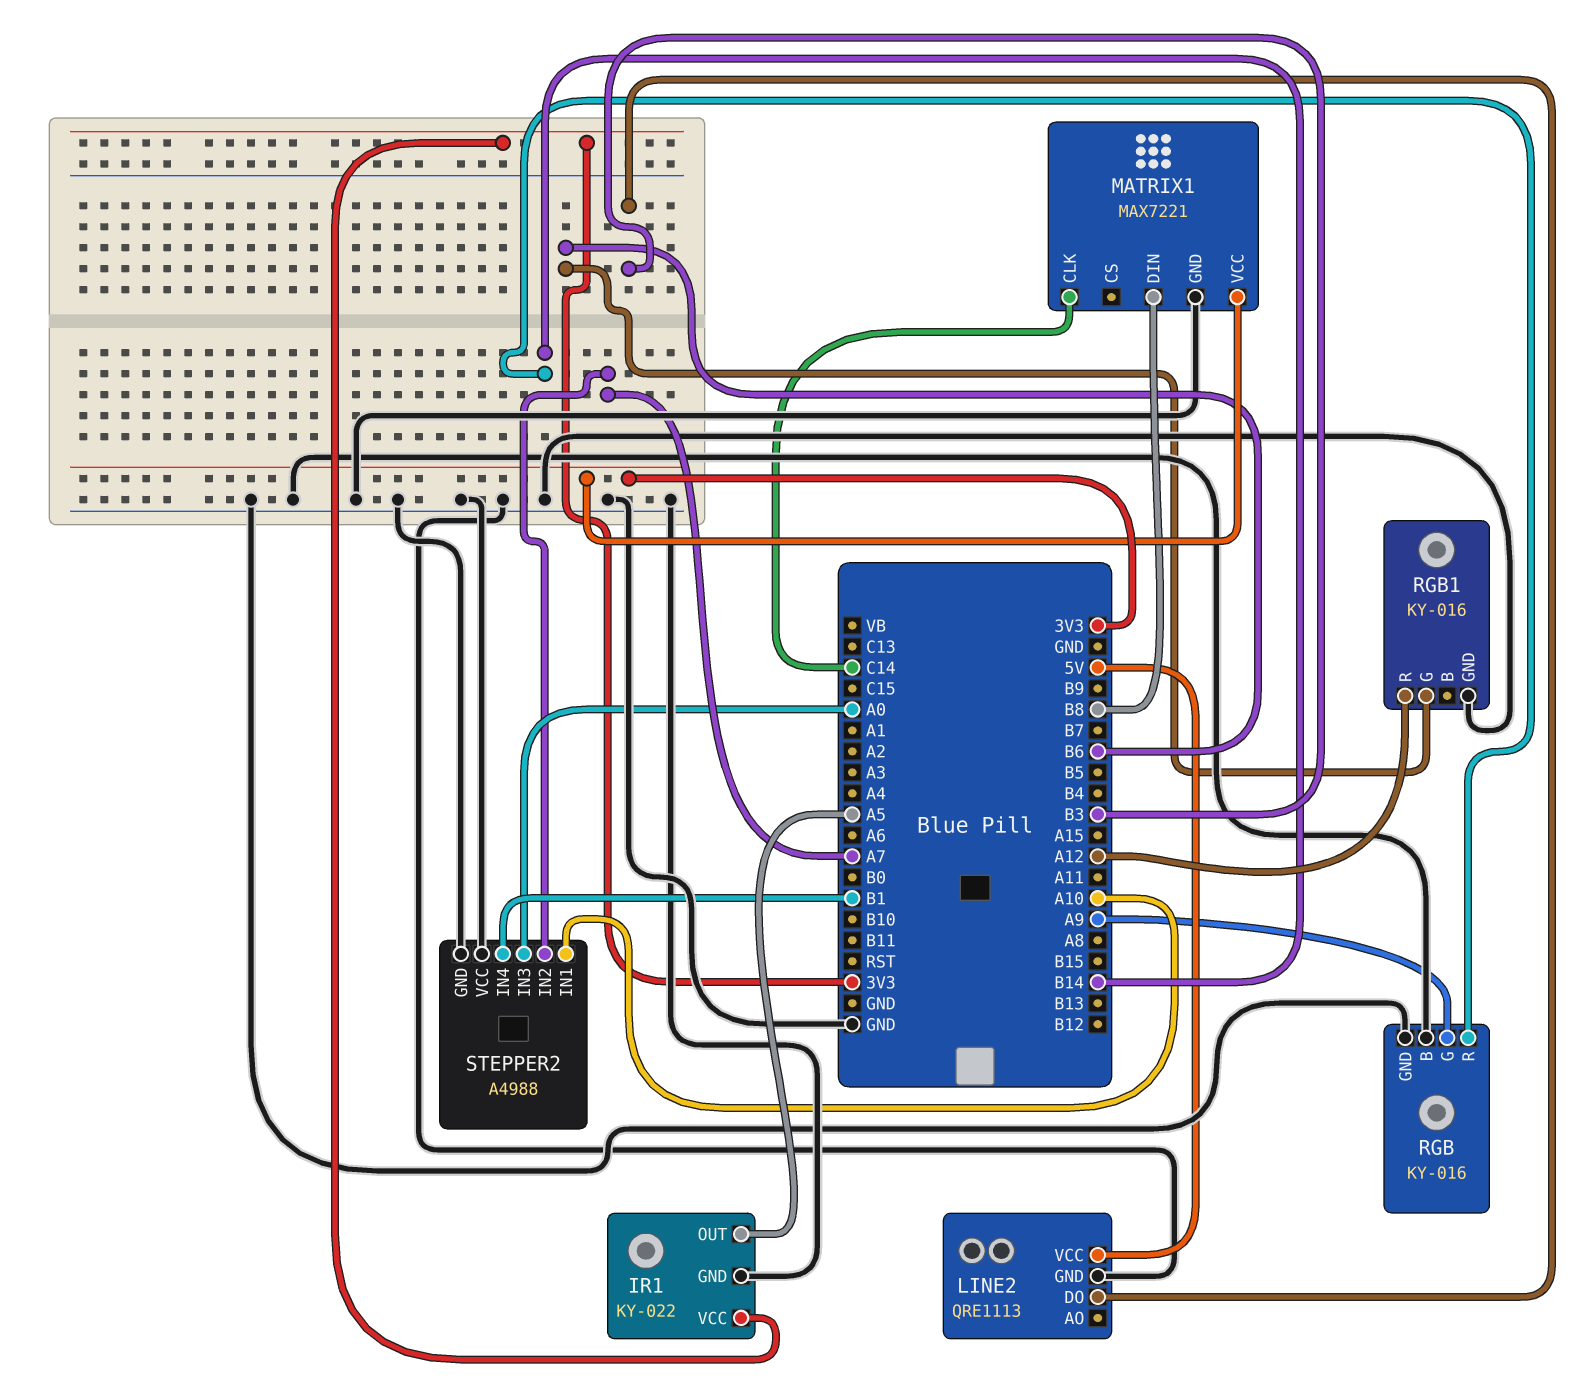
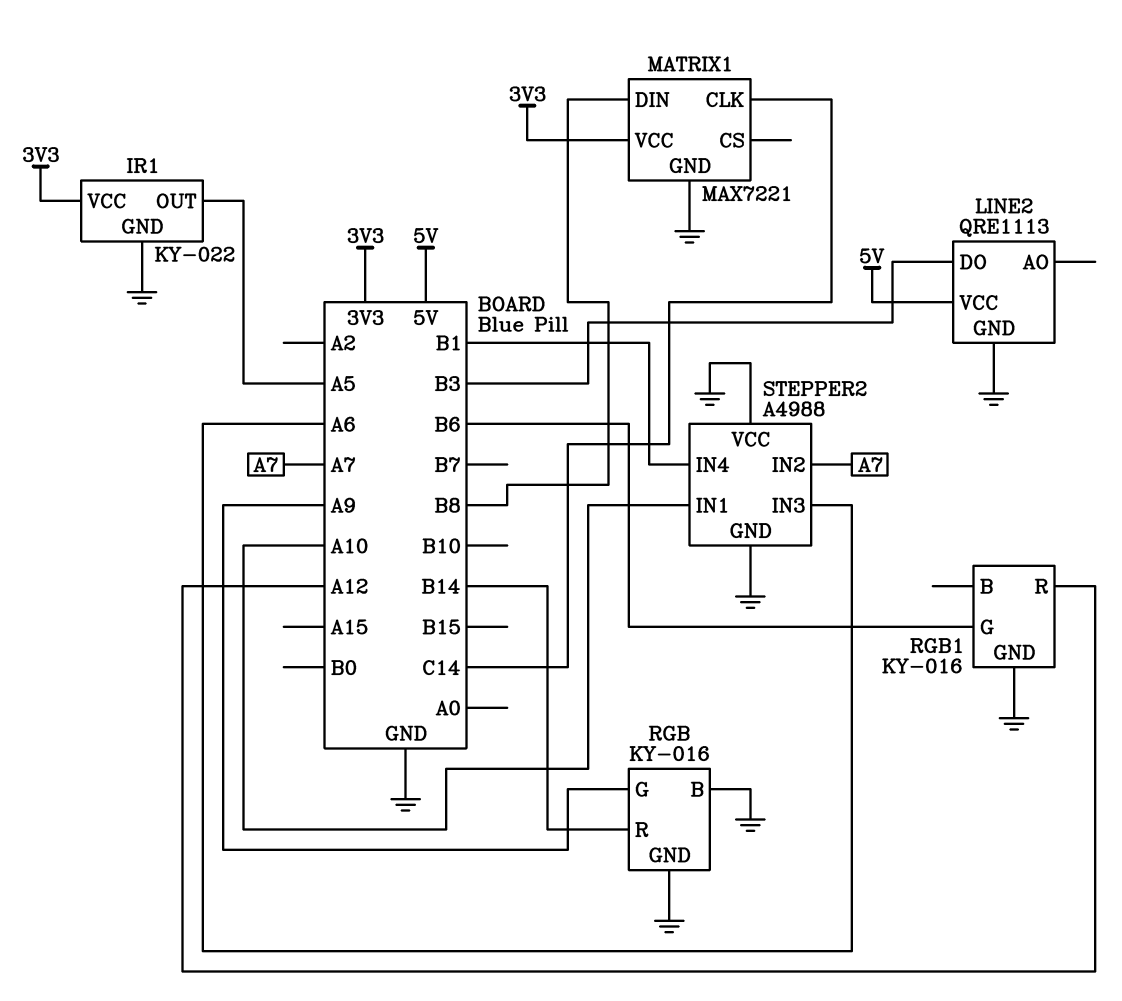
STEPPER2 pin IN3: A0 -> A6

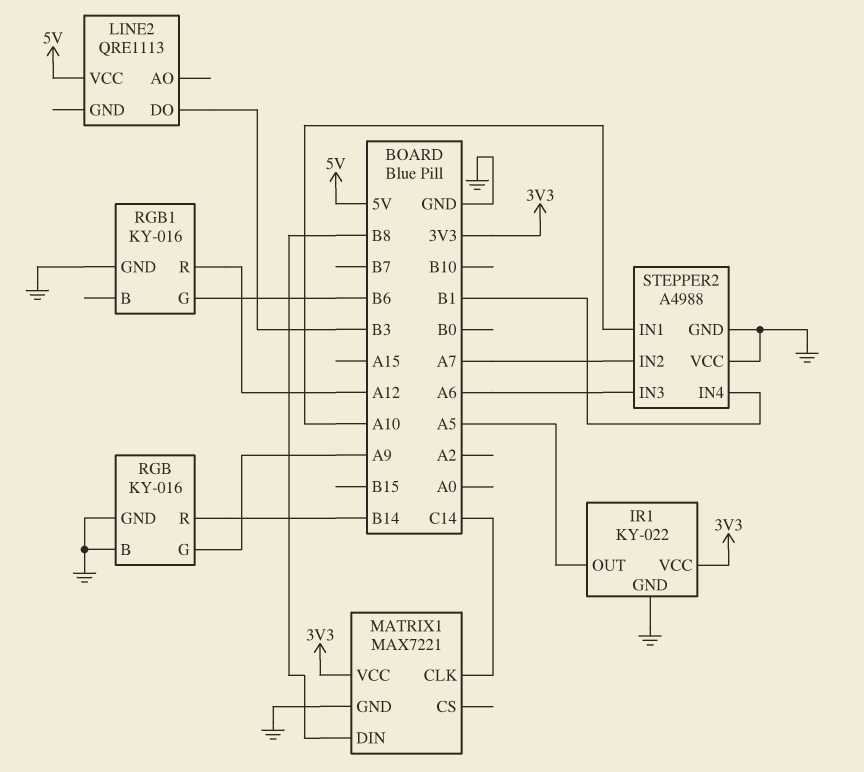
LINE2 pin GND: GND -> none

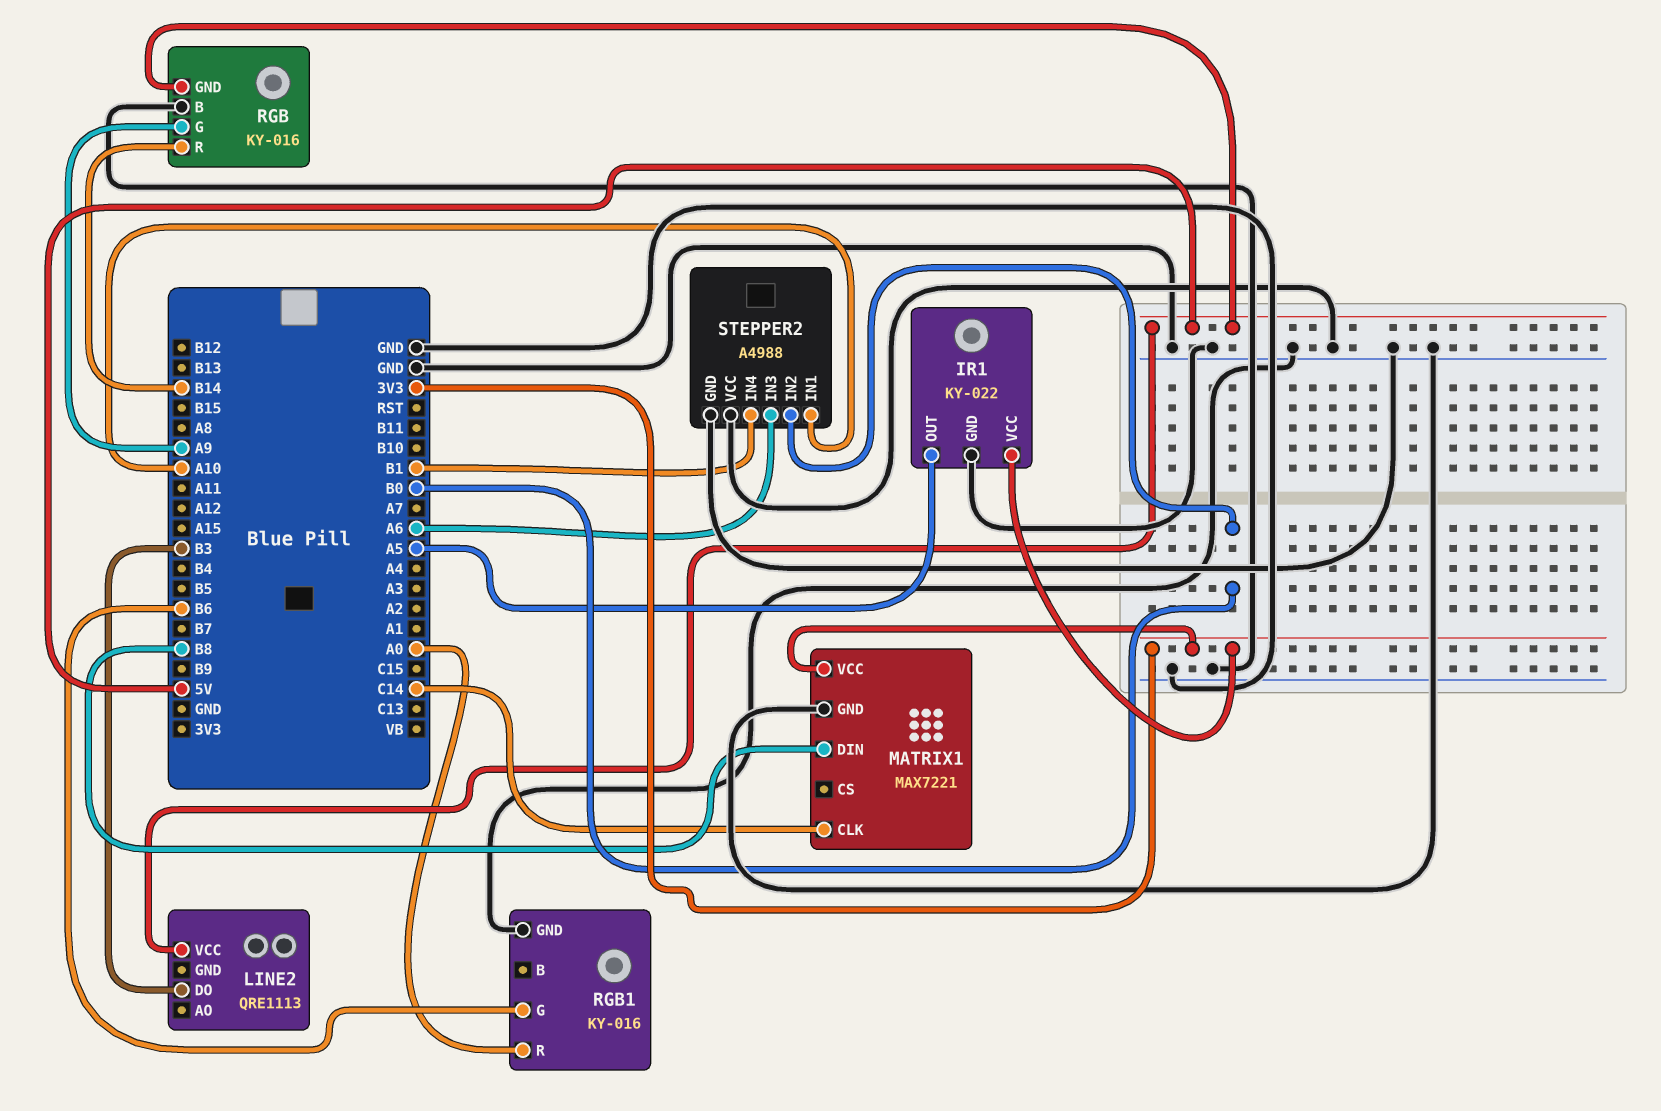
RGB pin GND: GND -> 5V
RGB1 pin R: A12 -> A0
STEPPER2 pin IN2: A7 -> B0

